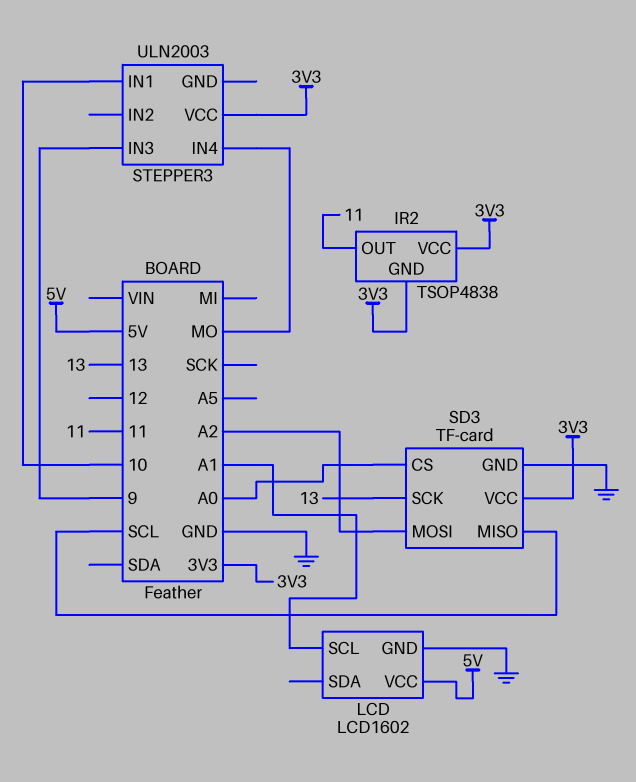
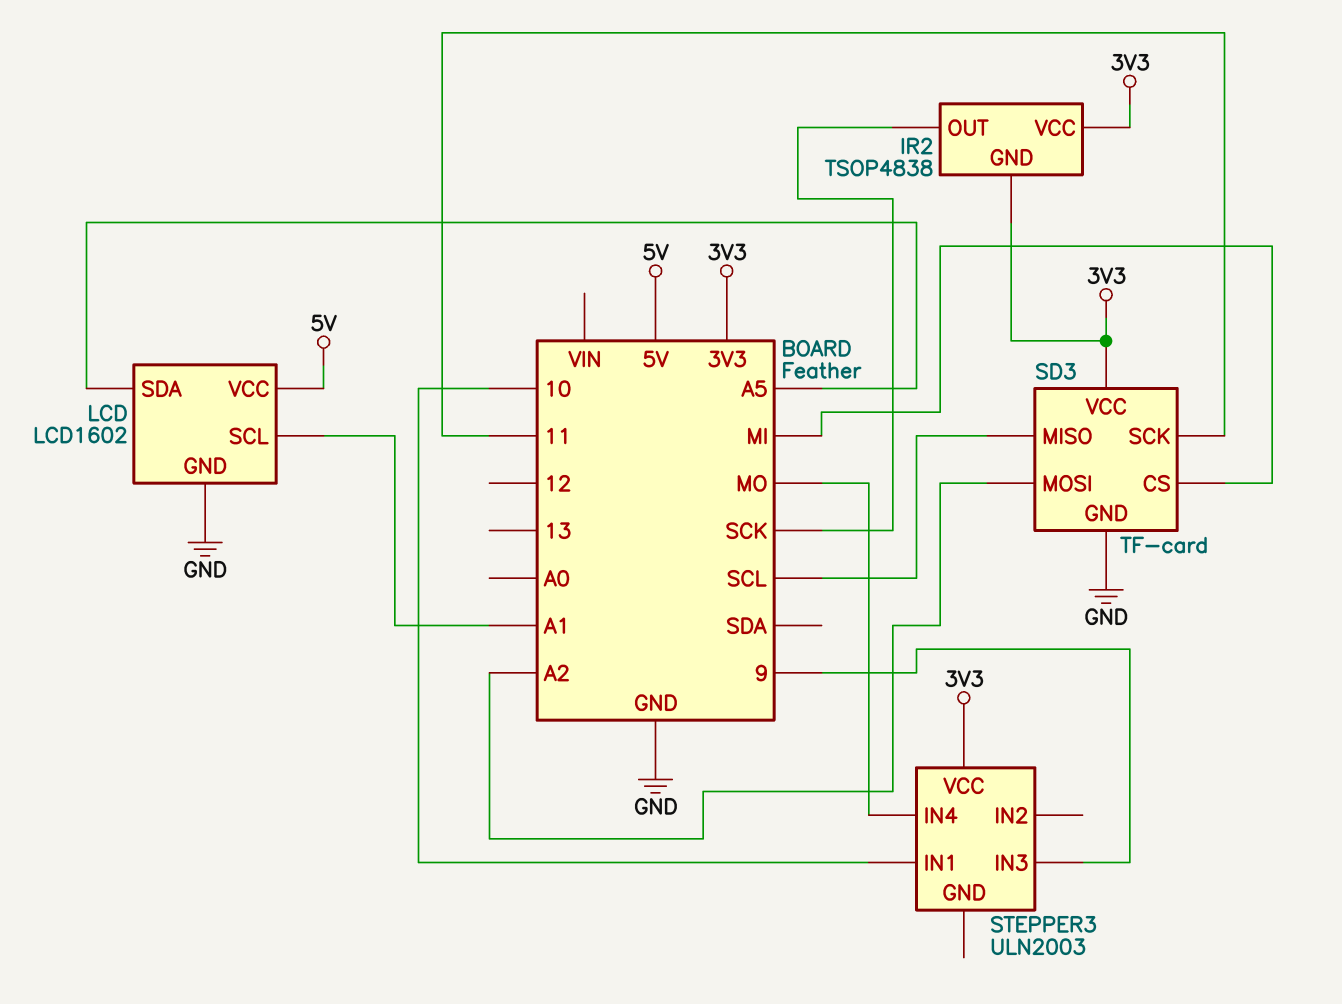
IR2 pin OUT: 11 -> SCK
LCD pin SDA: none -> A5
SD3 pin CS: A0 -> MI
SD3 pin SCK: 13 -> 11

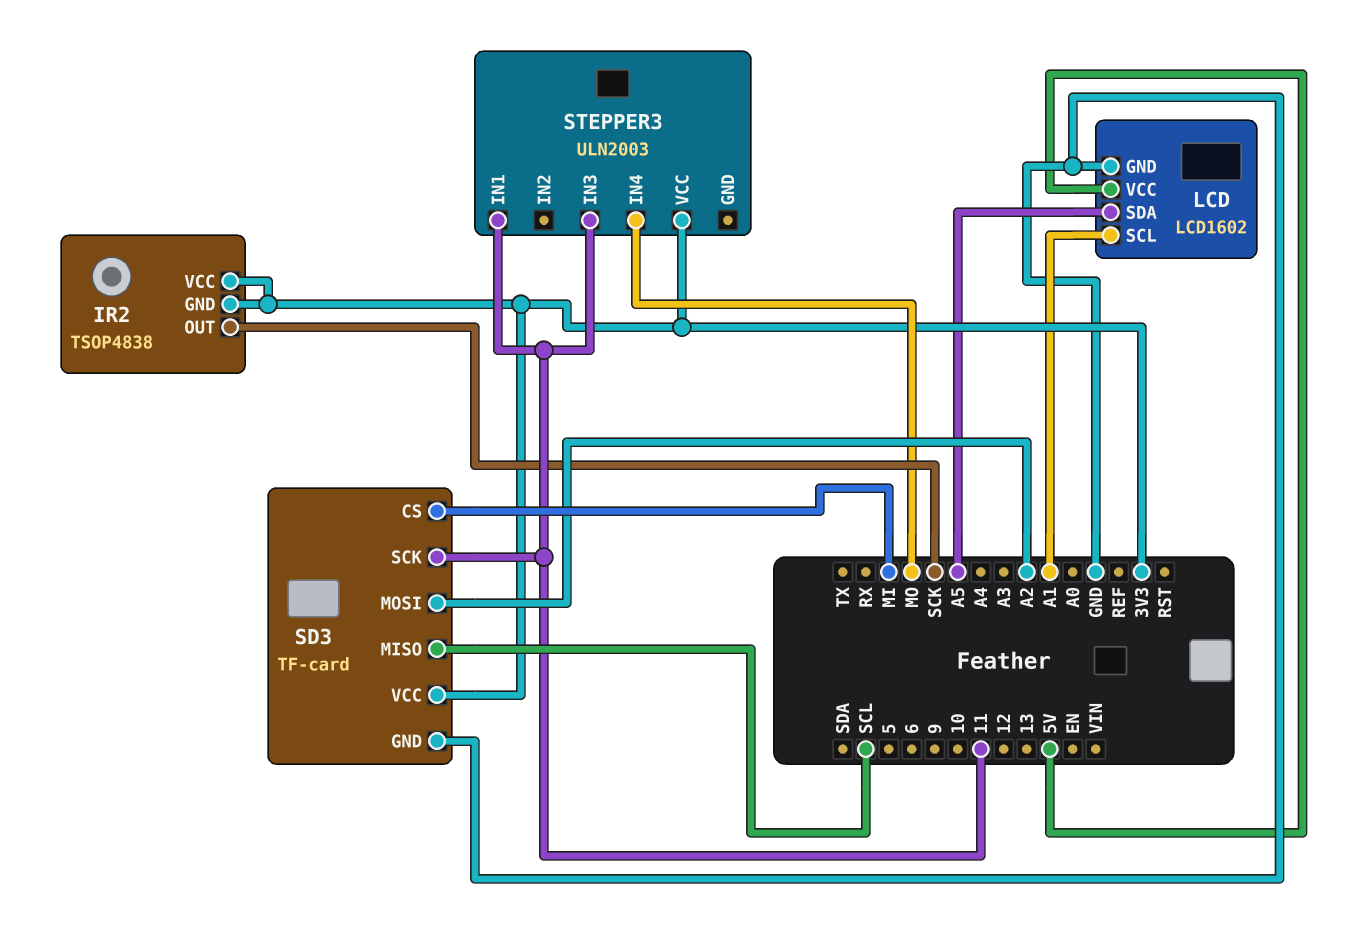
STEPPER3 pin IN1: 10 -> 11
STEPPER3 pin IN3: 9 -> 11

